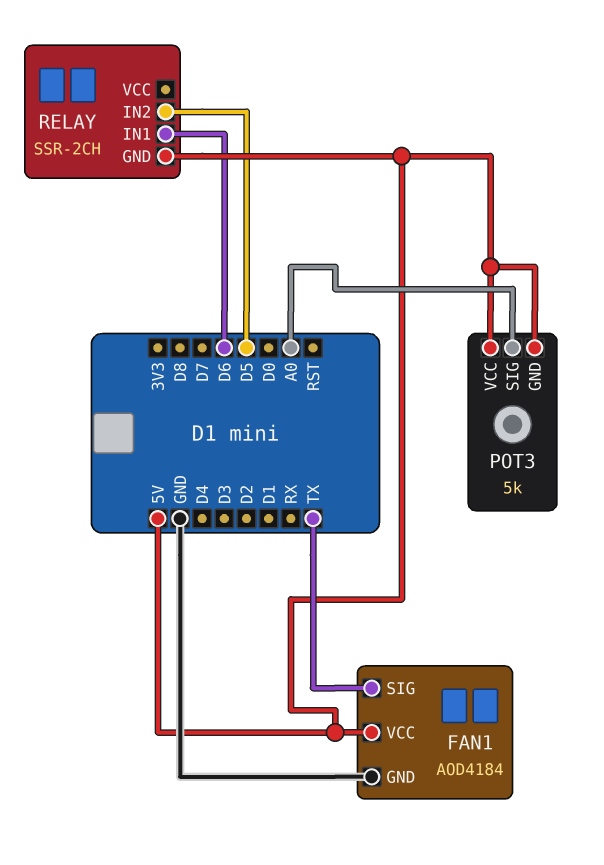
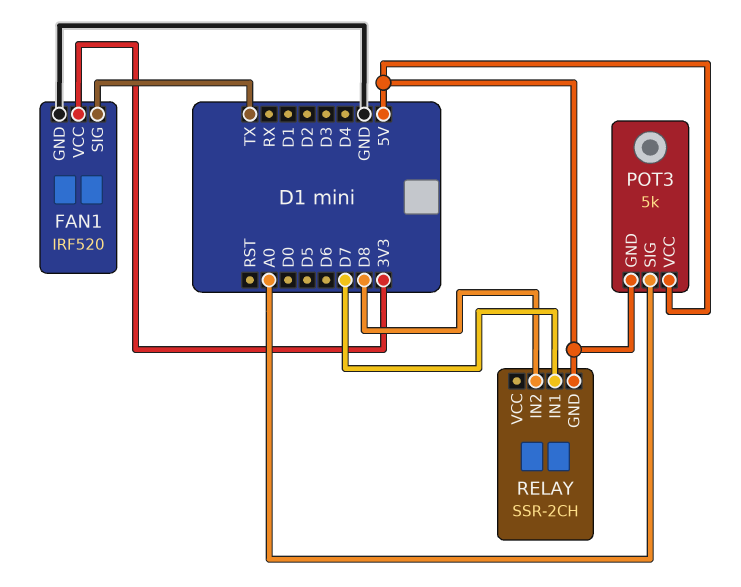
FAN1: AOD4184 -> IRF520
FAN1 pin VCC: 5V -> 3V3
RELAY pin IN1: D6 -> D7
RELAY pin IN2: D5 -> D8

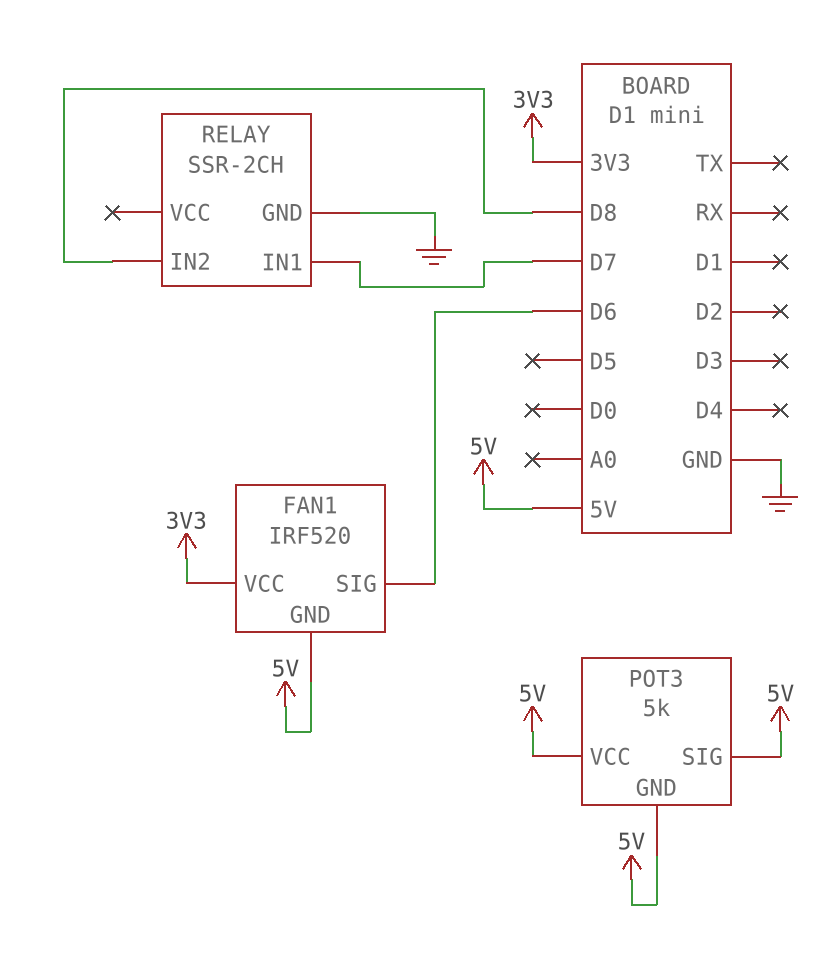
FAN1 pin GND: GND -> 5V
FAN1 pin SIG: TX -> D6
POT3 pin SIG: A0 -> 5V
RELAY pin GND: 5V -> GND

